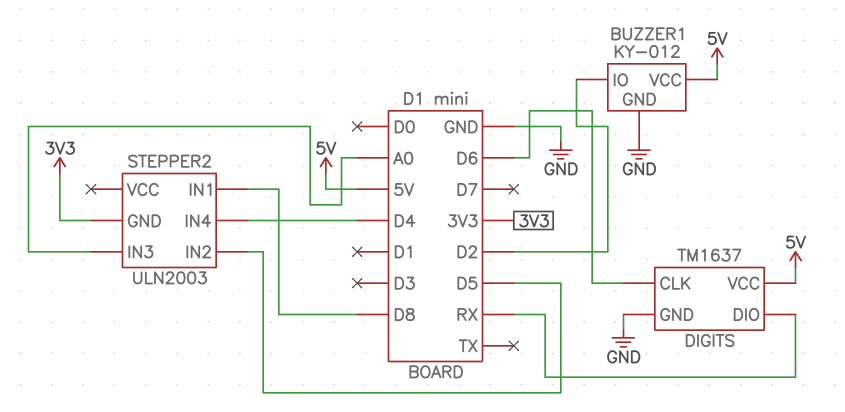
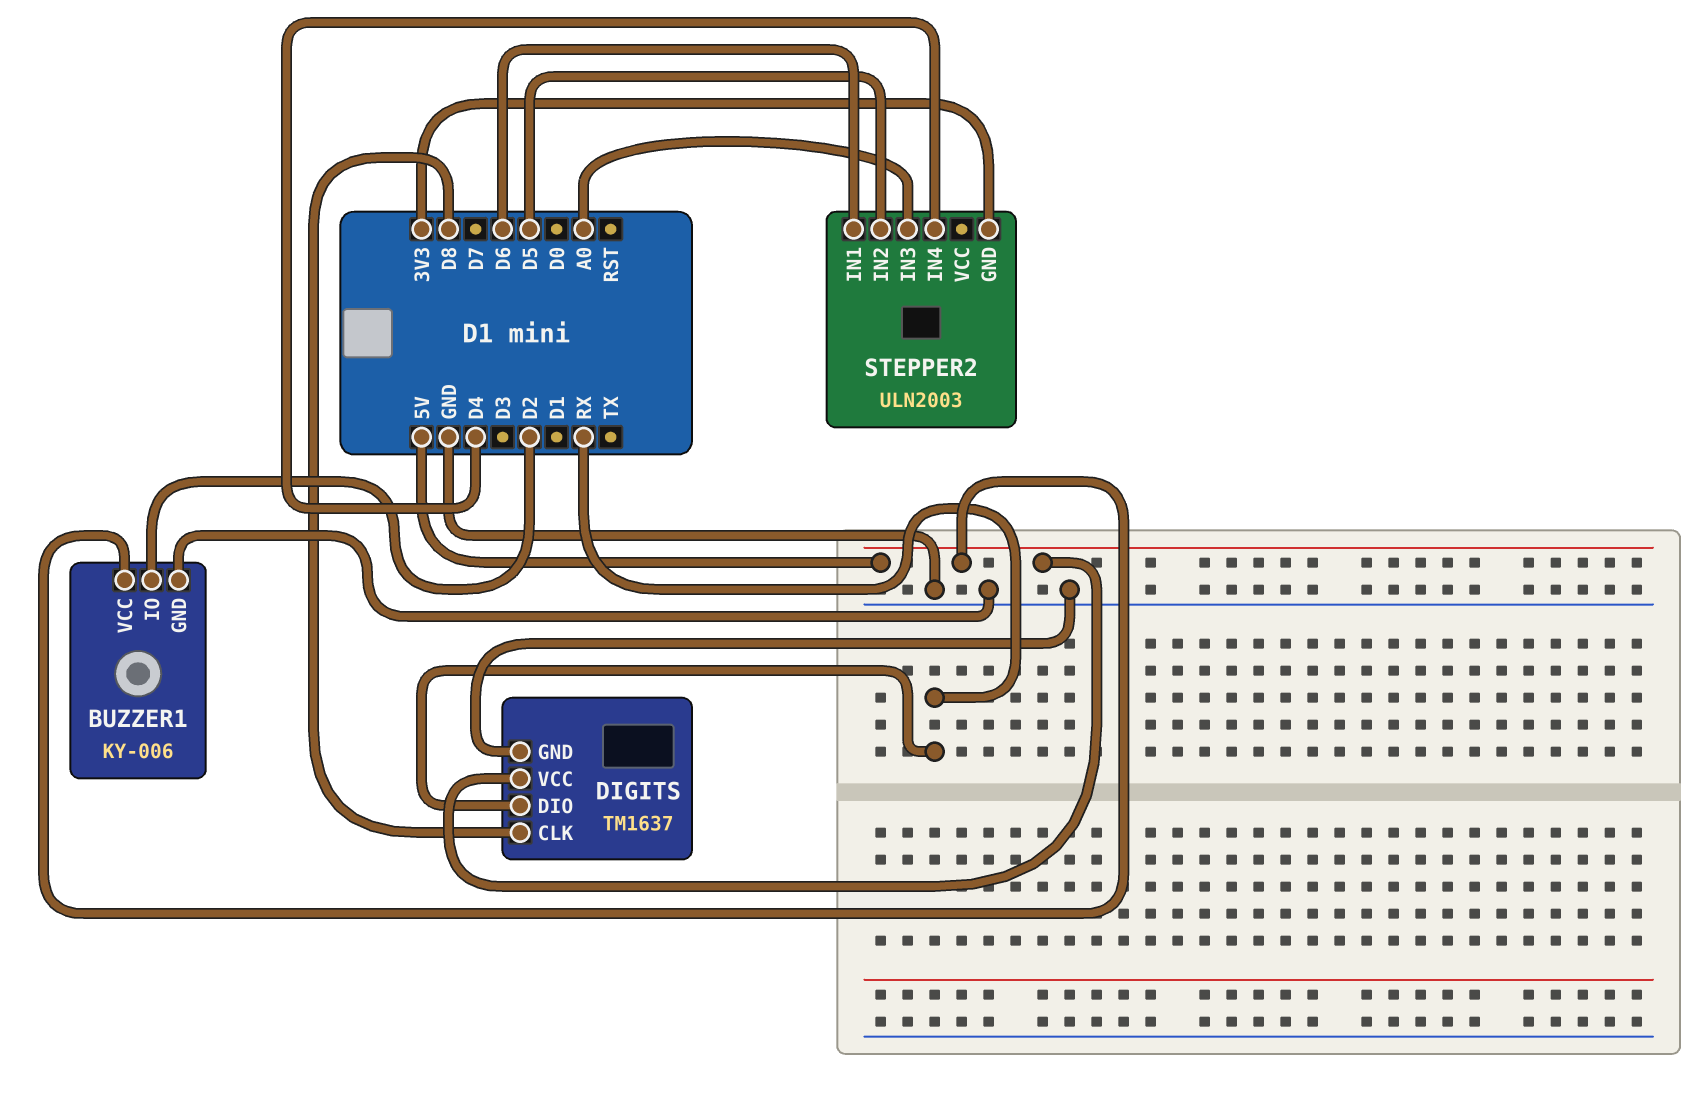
BUZZER1: KY-012 -> KY-006
DIGITS pin CLK: D6 -> D8
STEPPER2 pin IN1: D8 -> D6

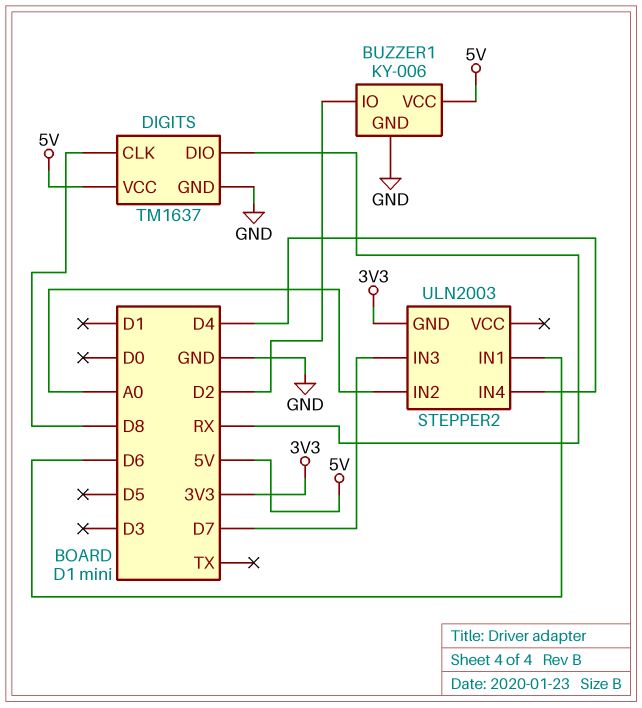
STEPPER2 pin IN2: D5 -> A0
STEPPER2 pin IN3: A0 -> D7

